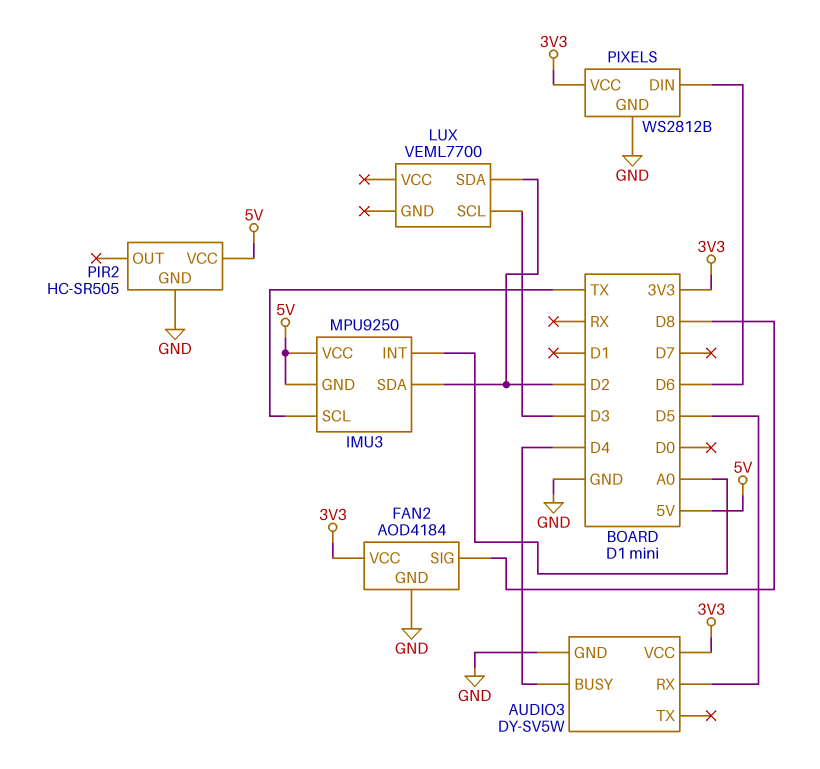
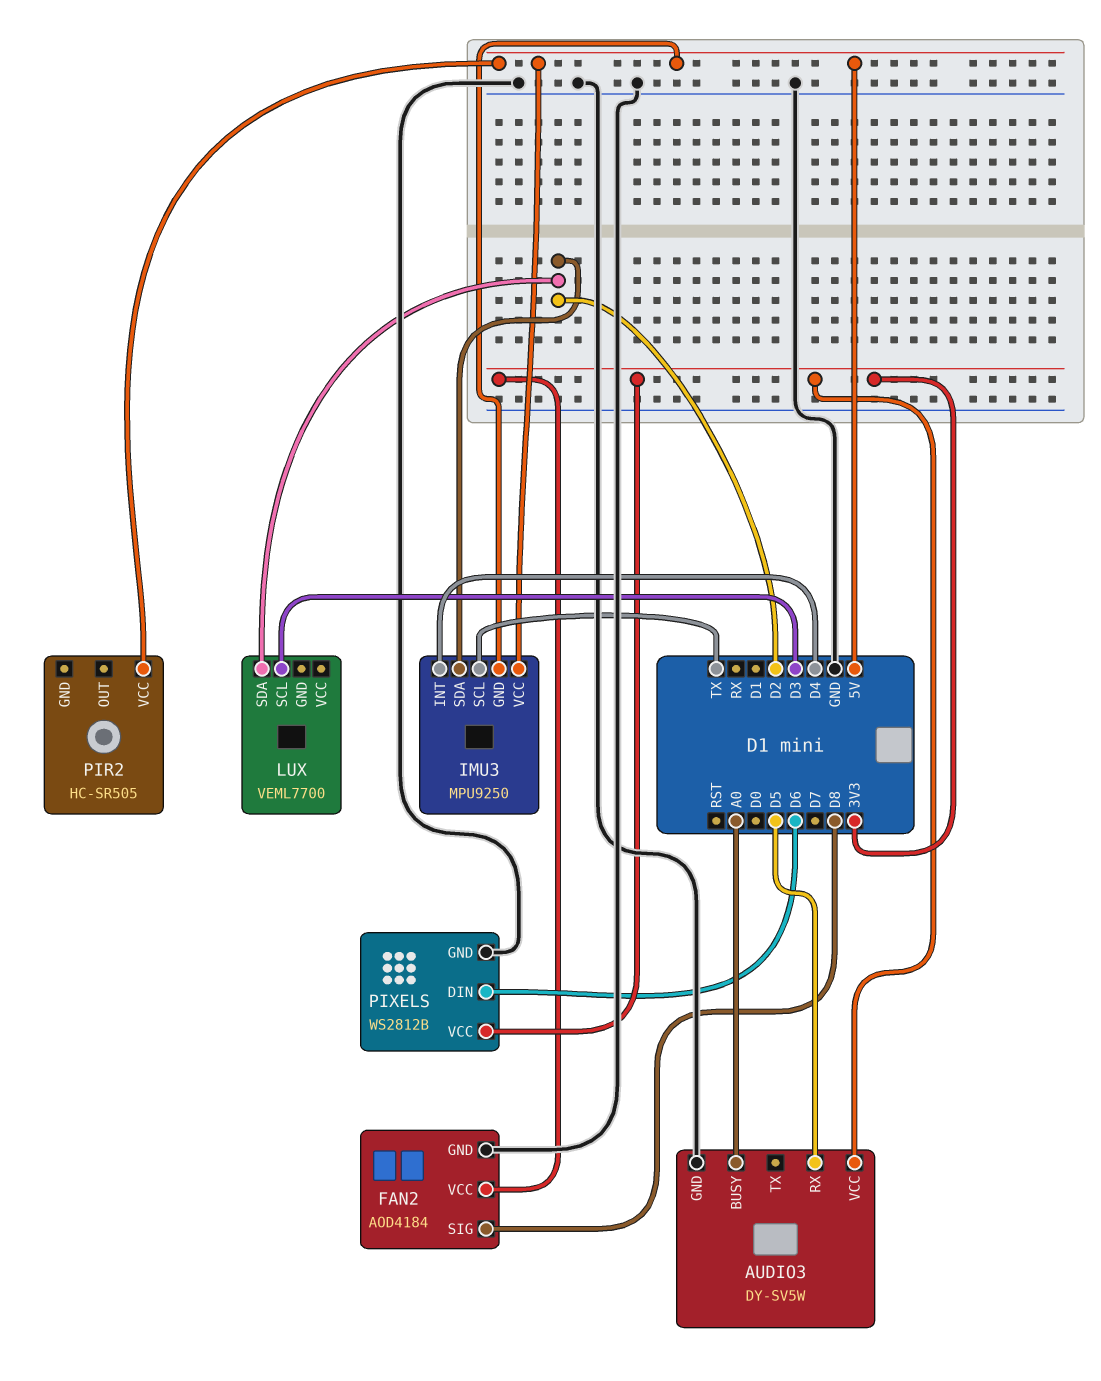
AUDIO3 pin BUSY: D4 -> A0
IMU3 pin INT: A0 -> D4
PIR2 pin GND: GND -> none

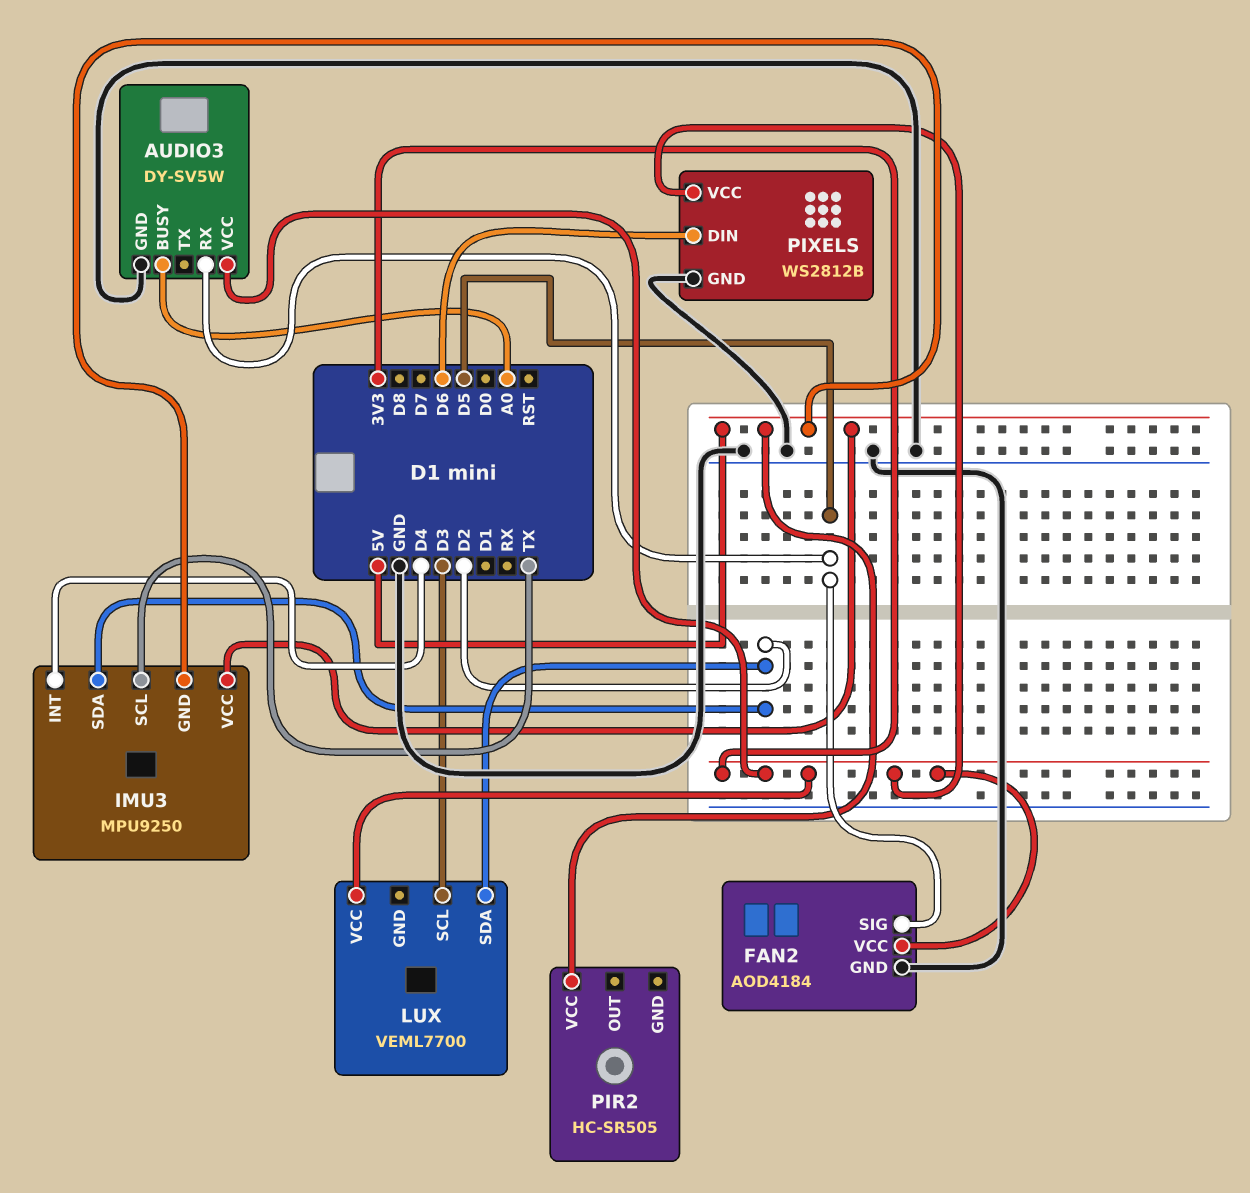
FAN2 pin SIG: D8 -> D5
LUX pin VCC: none -> 3V3

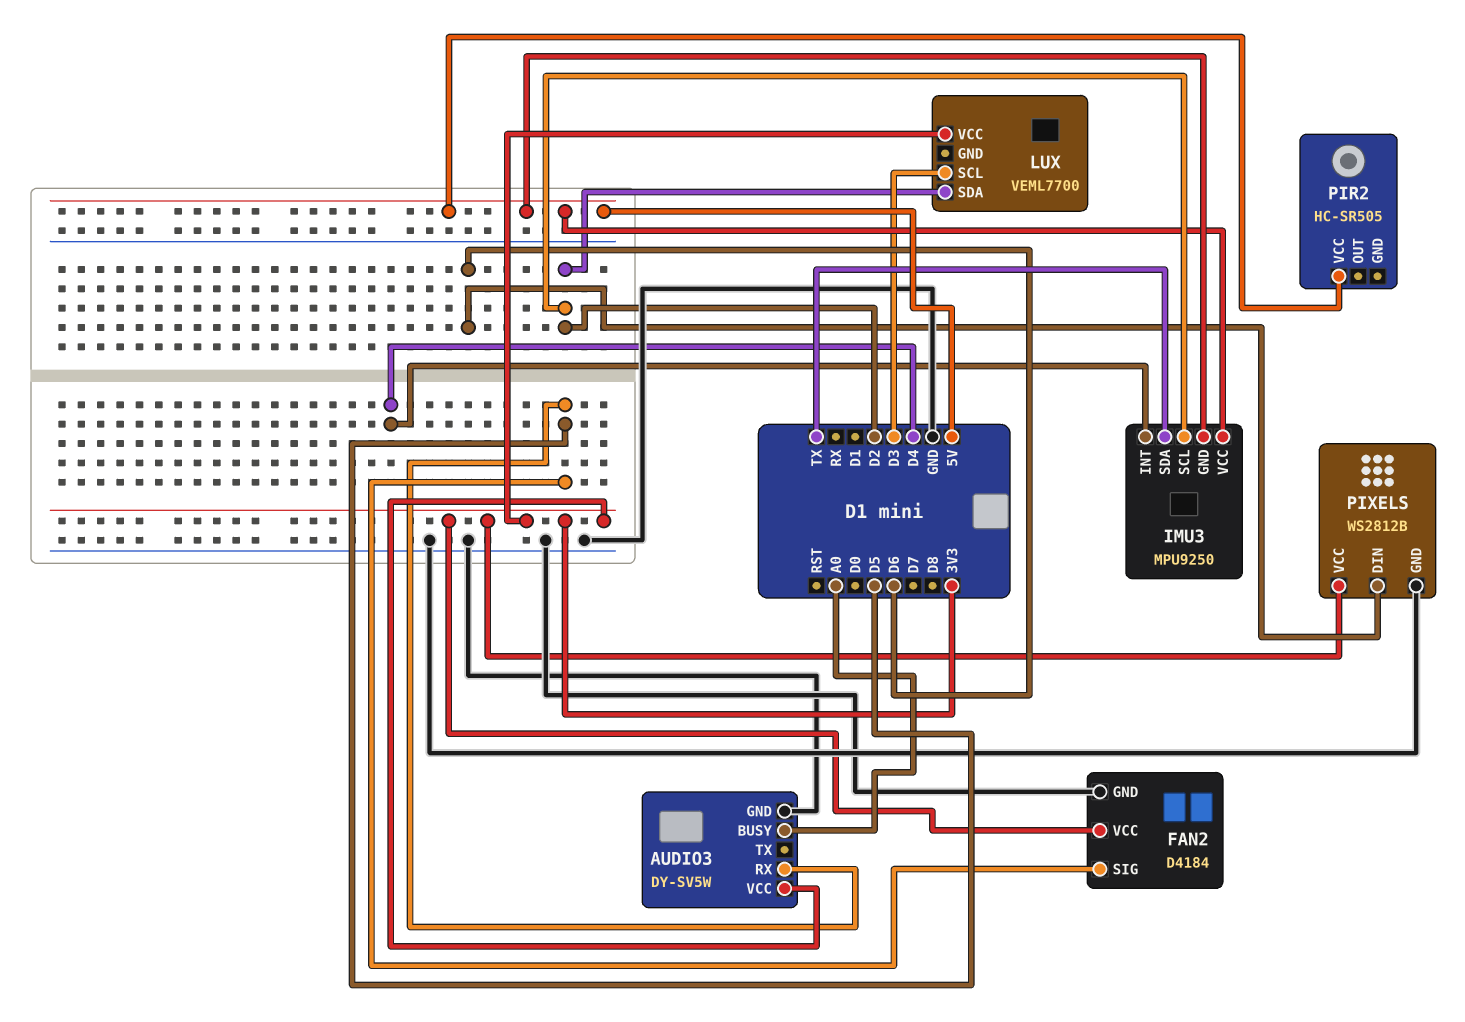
FAN2: AOD4184 -> D4184
IMU3 pin SCL: TX -> D2
IMU3 pin SDA: D2 -> TX

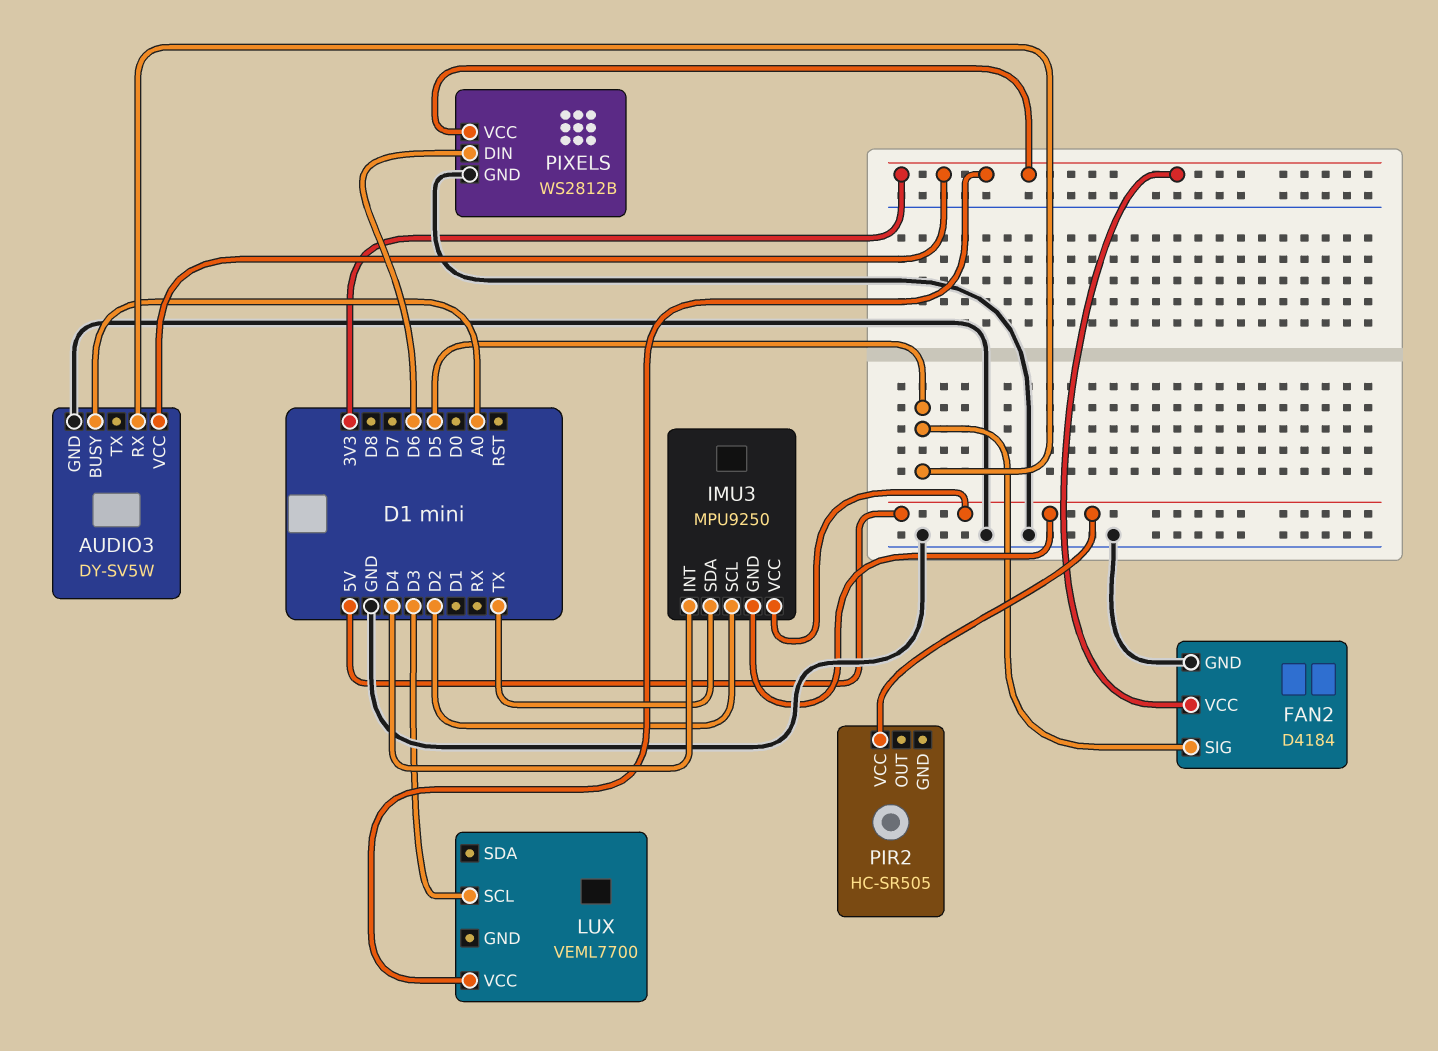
LUX pin SDA: D2 -> none

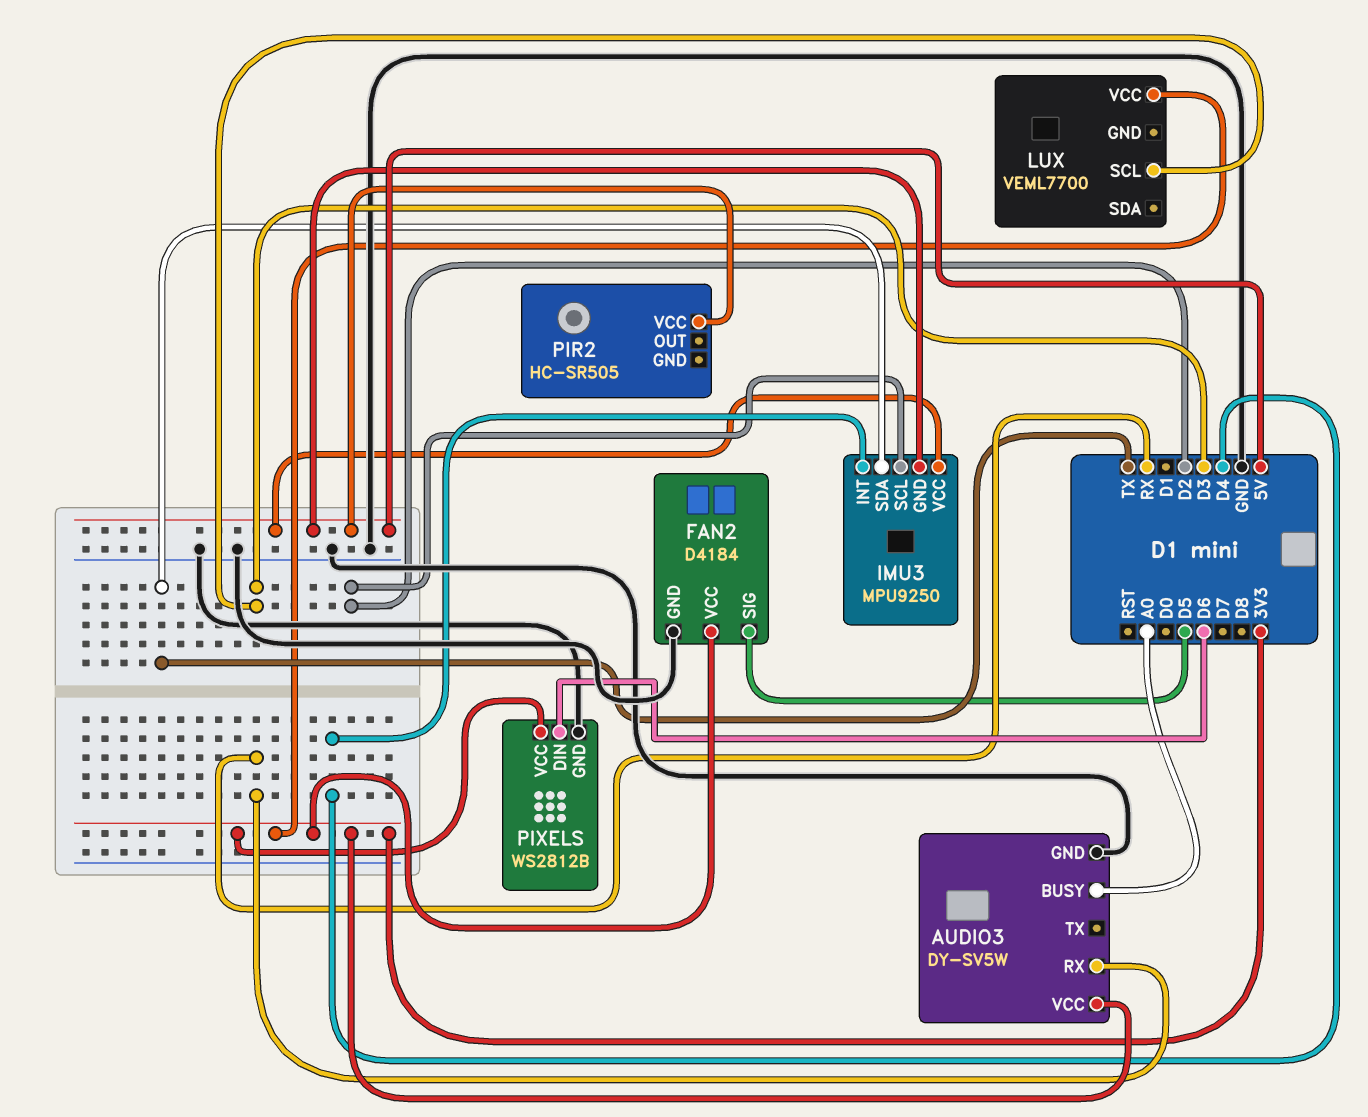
AUDIO3 pin RX: D5 -> RX

